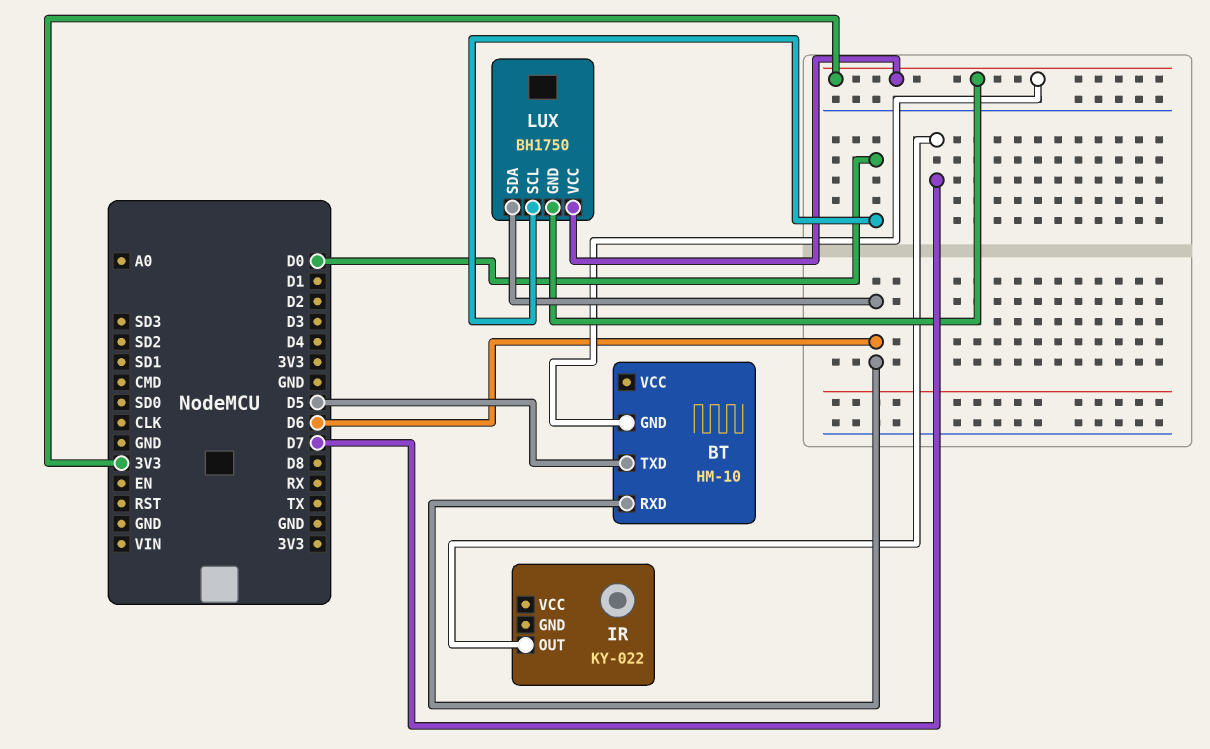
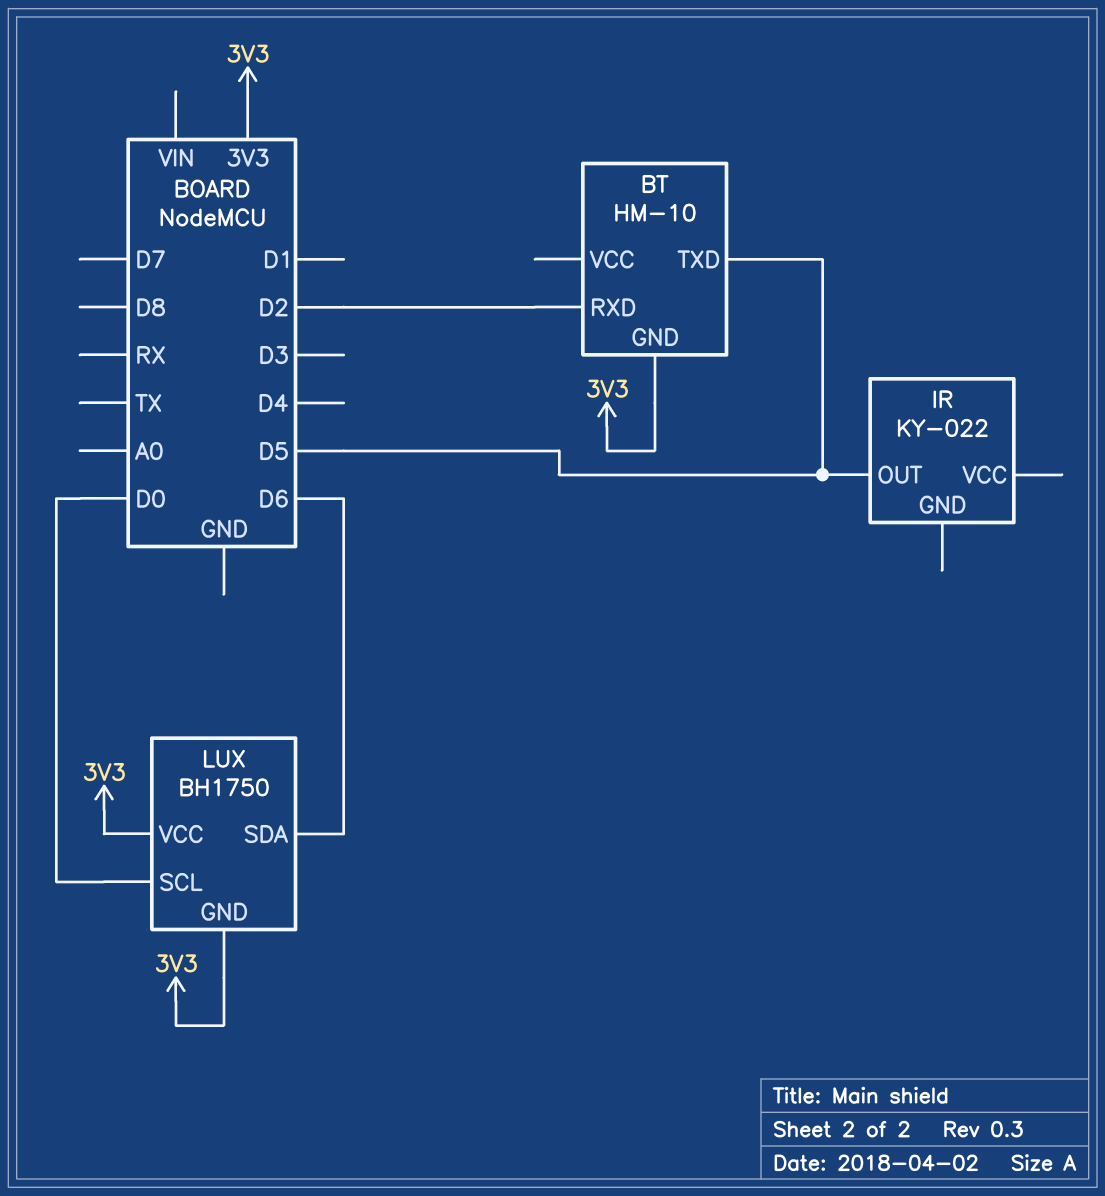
BT pin RXD: D6 -> D2
IR pin OUT: D7 -> D5

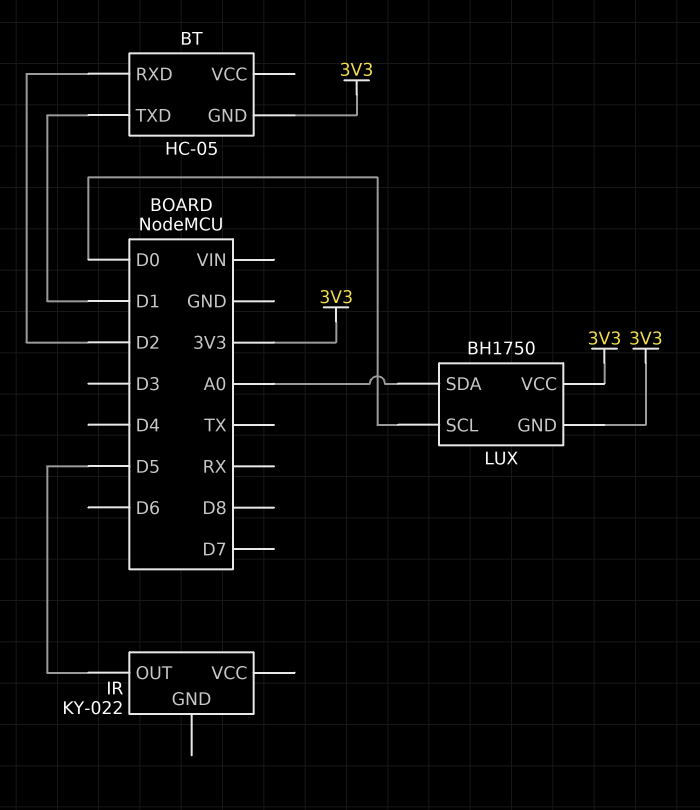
BT: HM-10 -> HC-05
BT pin TXD: D5 -> D1
LUX pin SDA: D6 -> A0

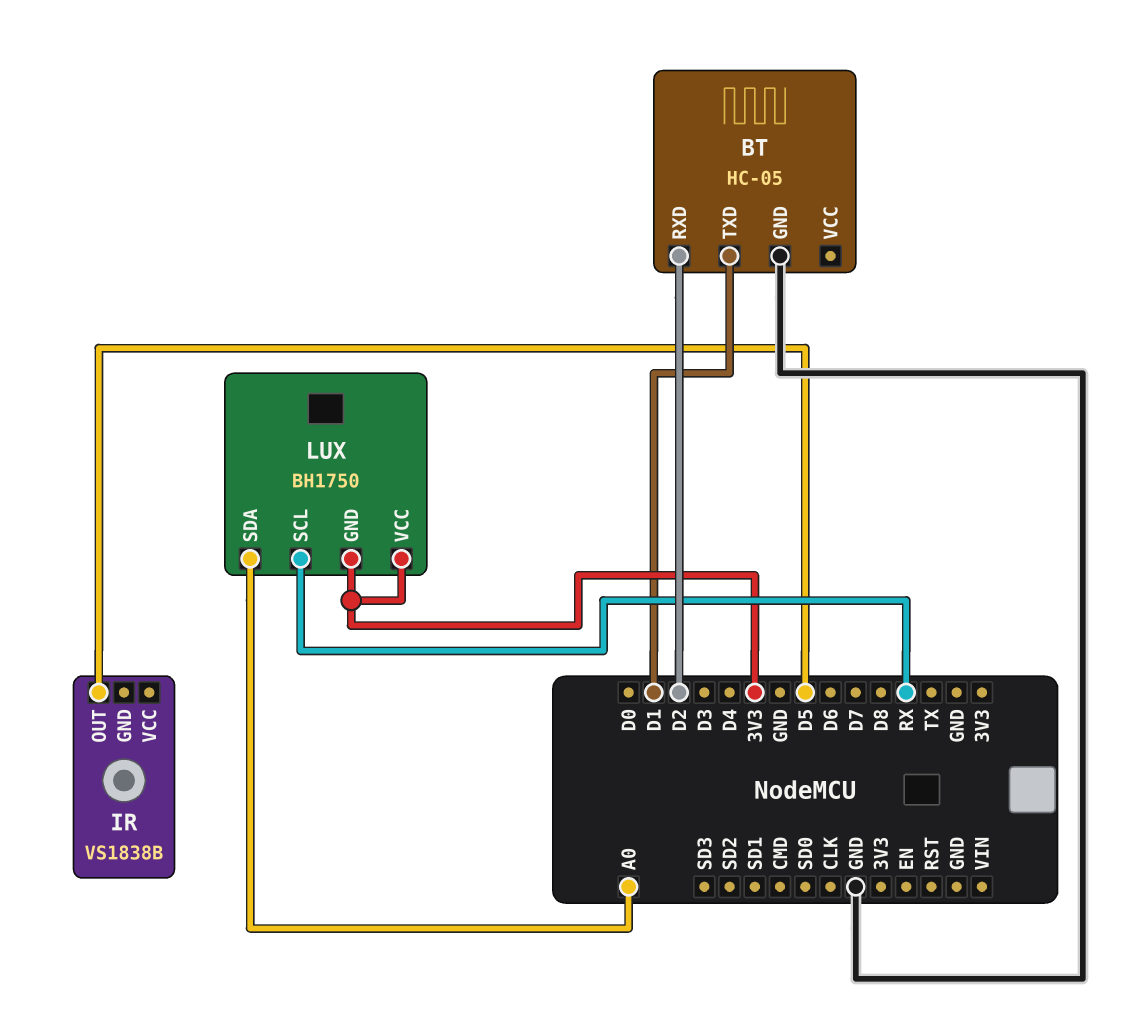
BT pin GND: 3V3 -> GND
IR: KY-022 -> VS1838B
LUX pin SCL: D0 -> RX

